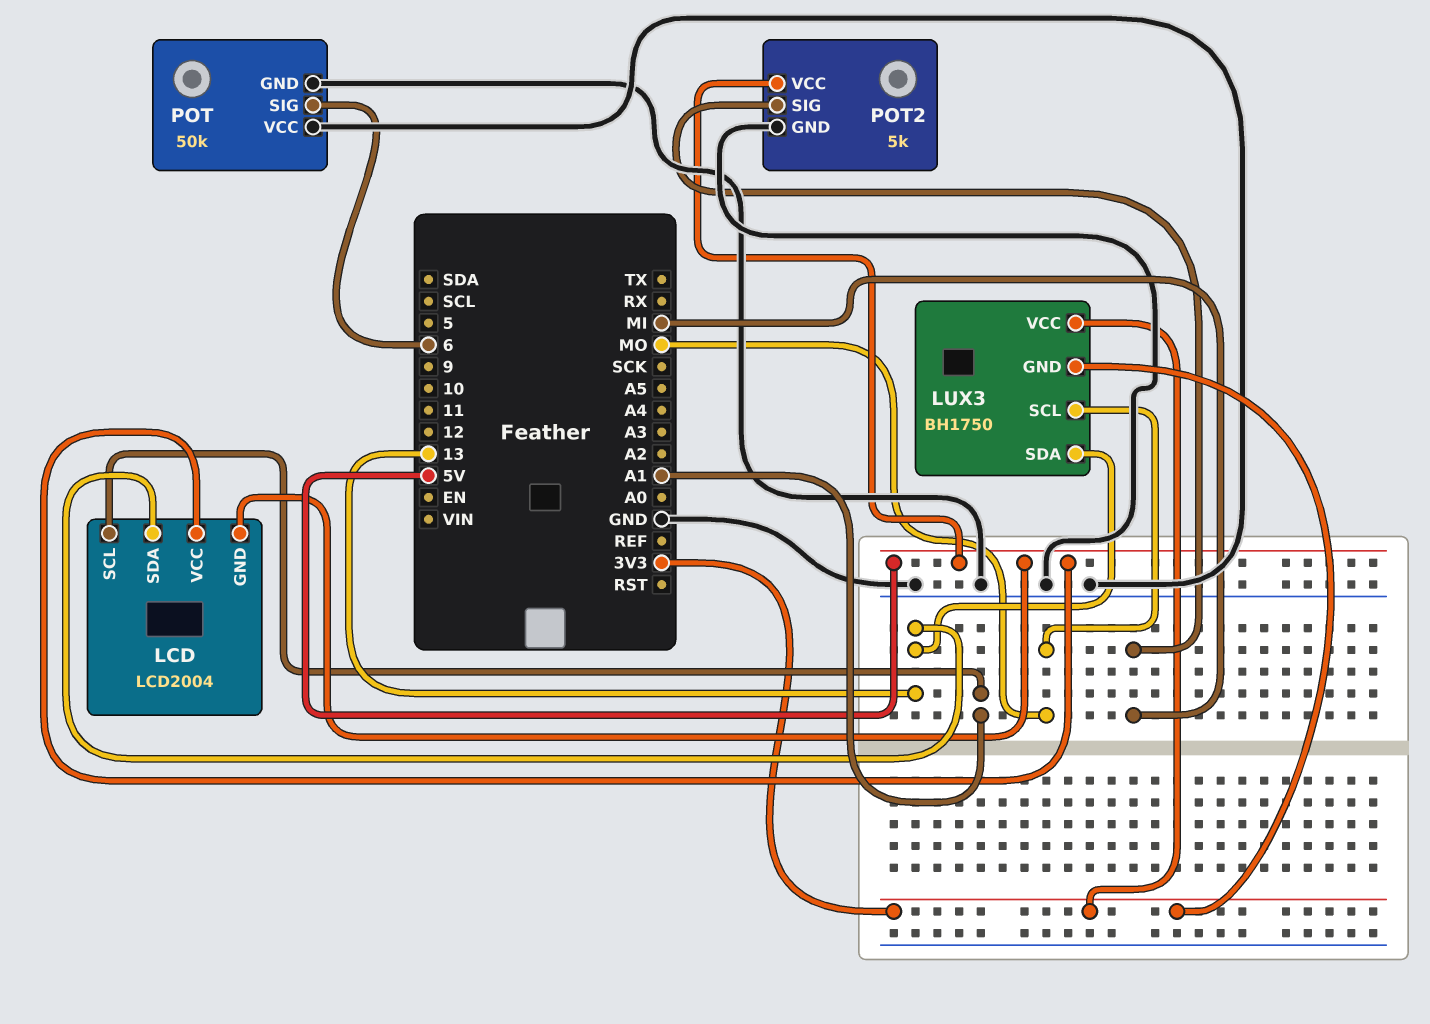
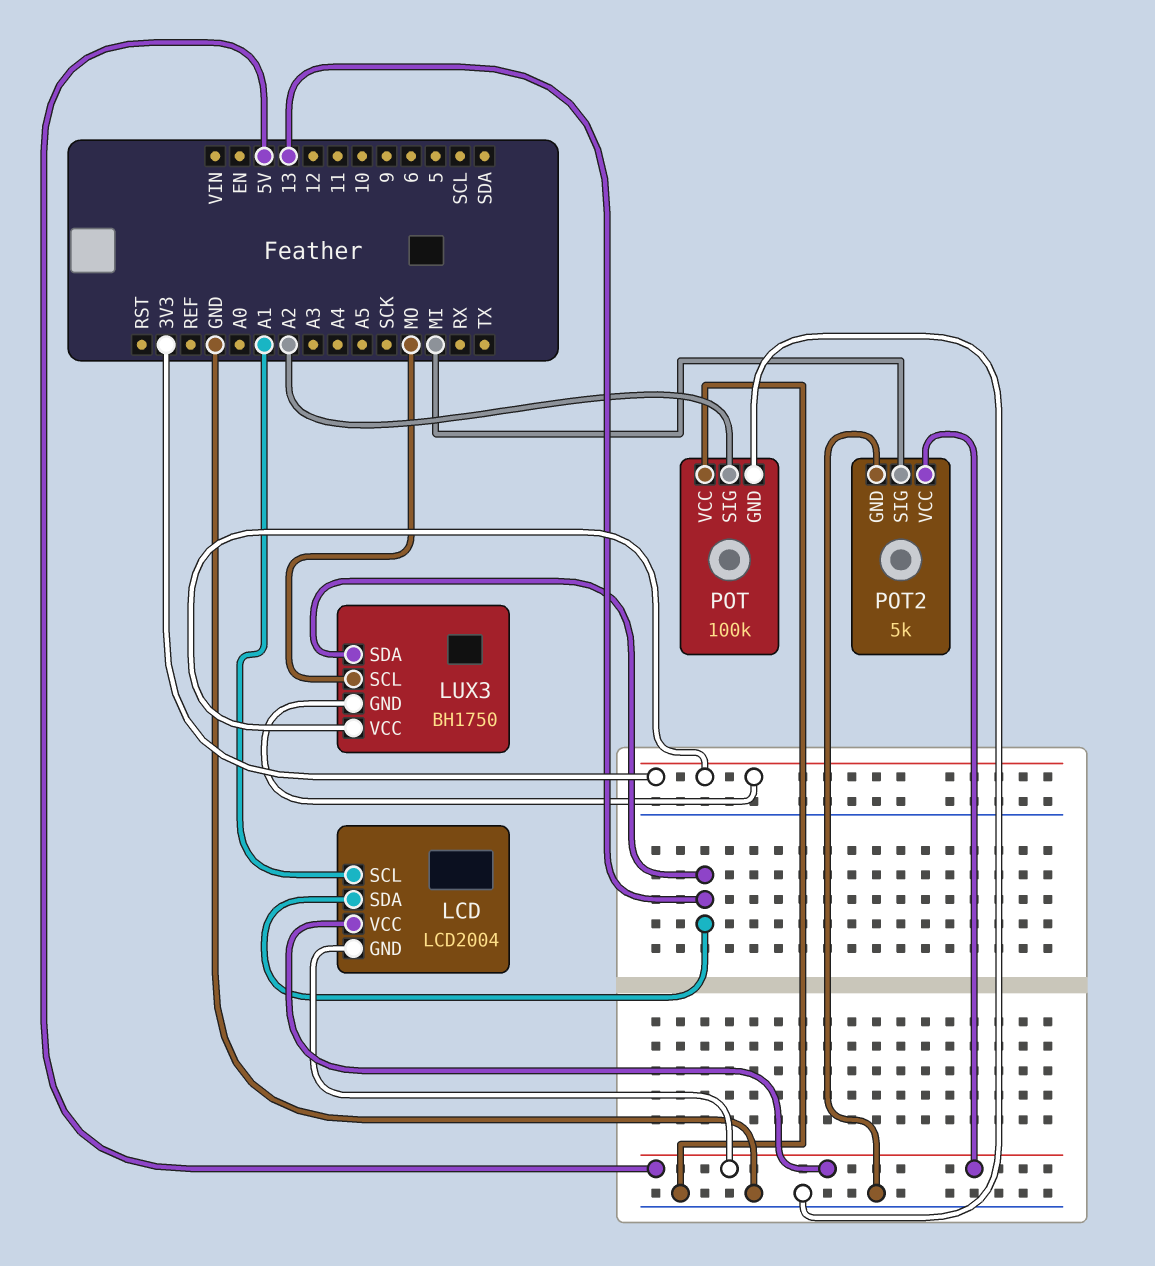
POT: 50k -> 100k
POT pin SIG: 6 -> A2

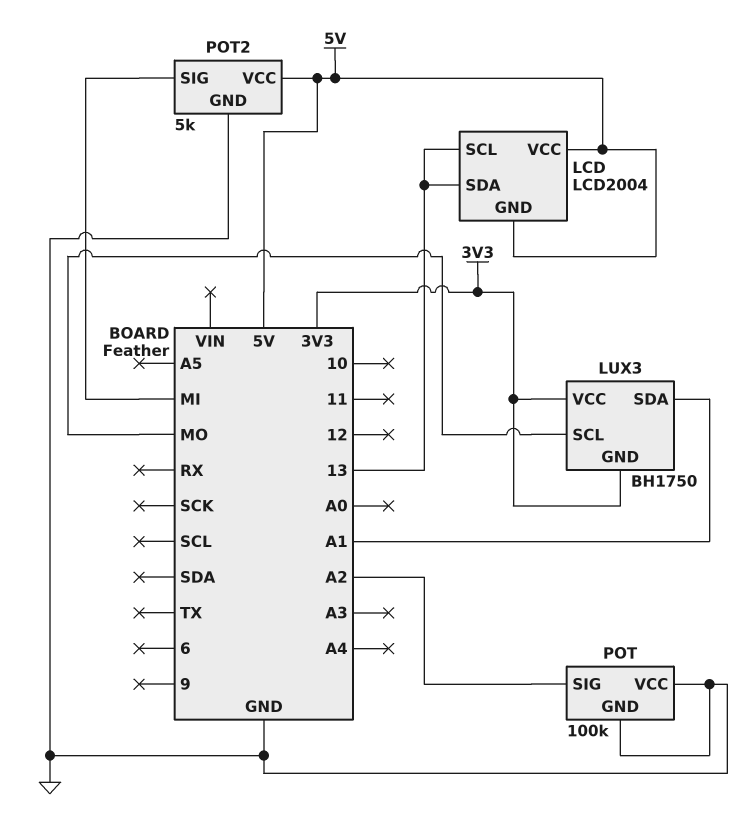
LCD pin SCL: A1 -> 13
LUX3 pin SDA: 13 -> A1

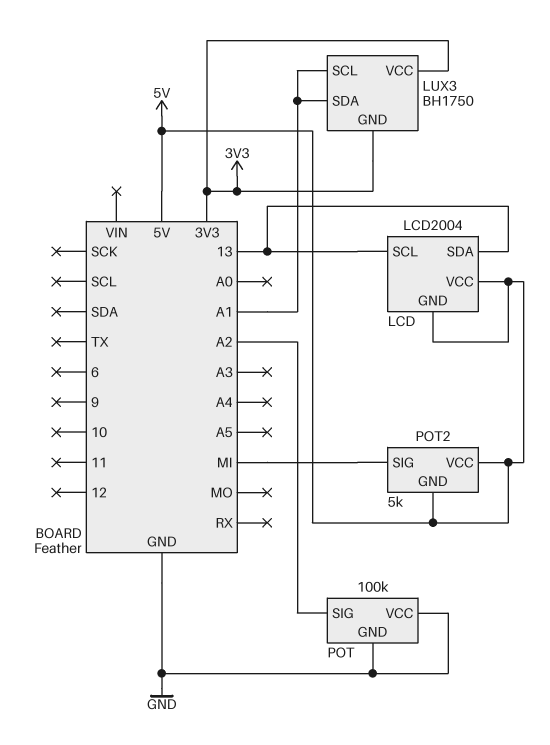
LUX3 pin SCL: MO -> A1
POT2 pin GND: GND -> 5V

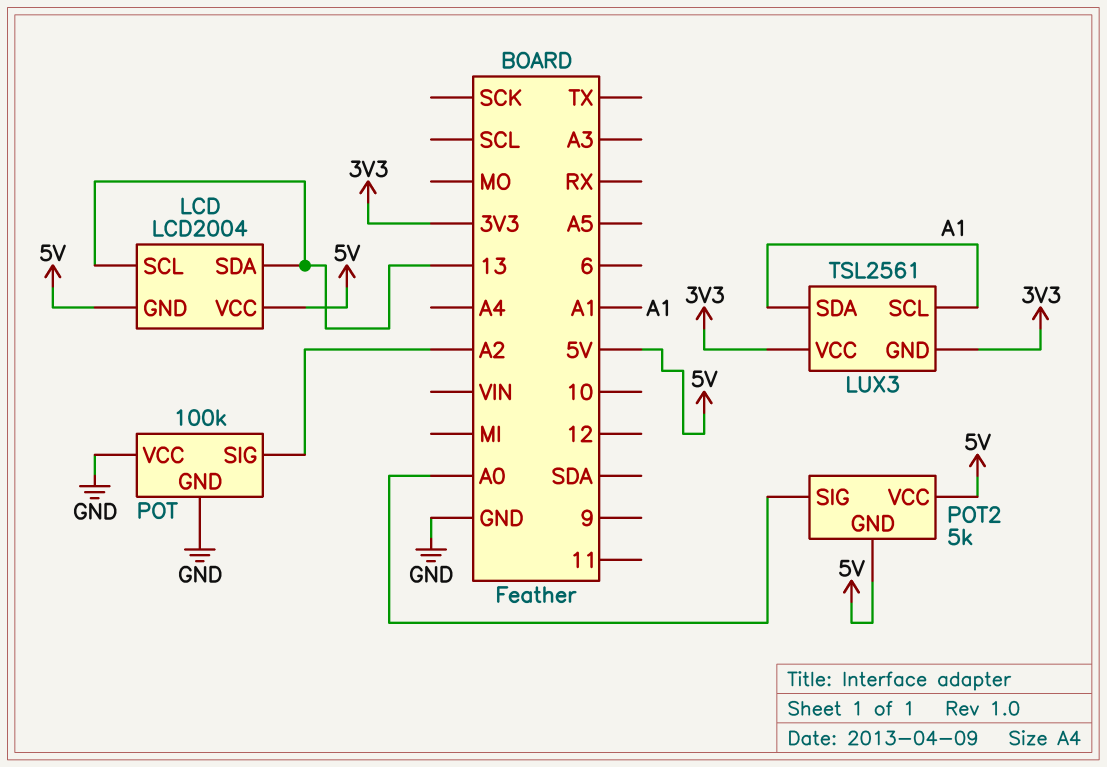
LUX3: BH1750 -> TSL2561
POT2 pin SIG: MI -> A0

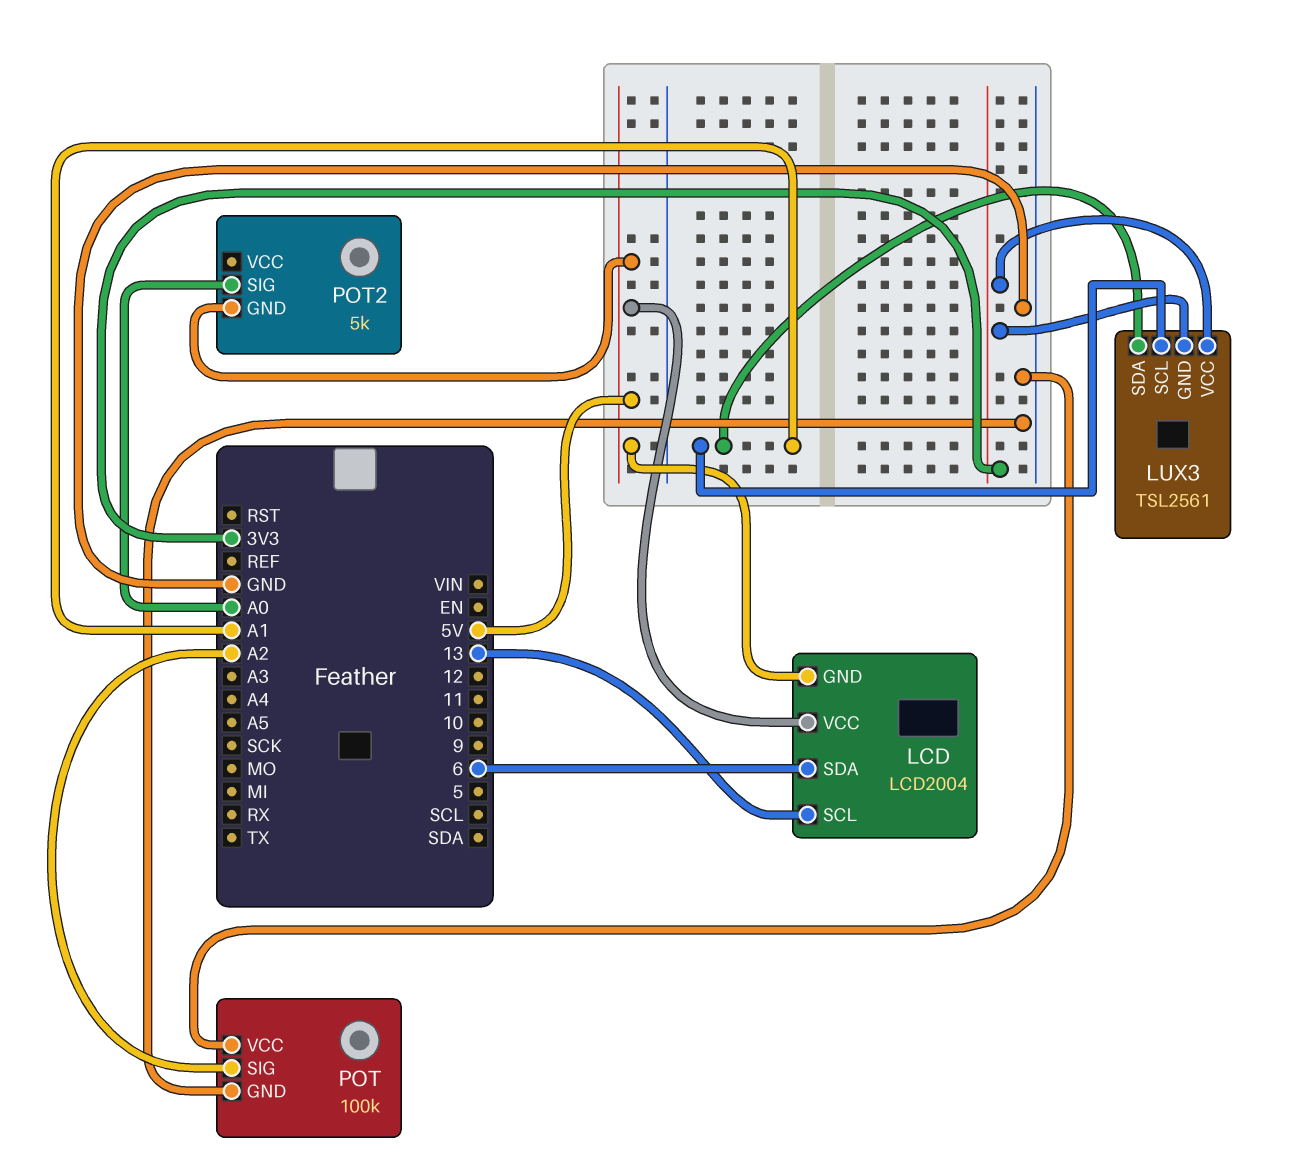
LCD pin SDA: 13 -> 6
POT2 pin VCC: 5V -> none

